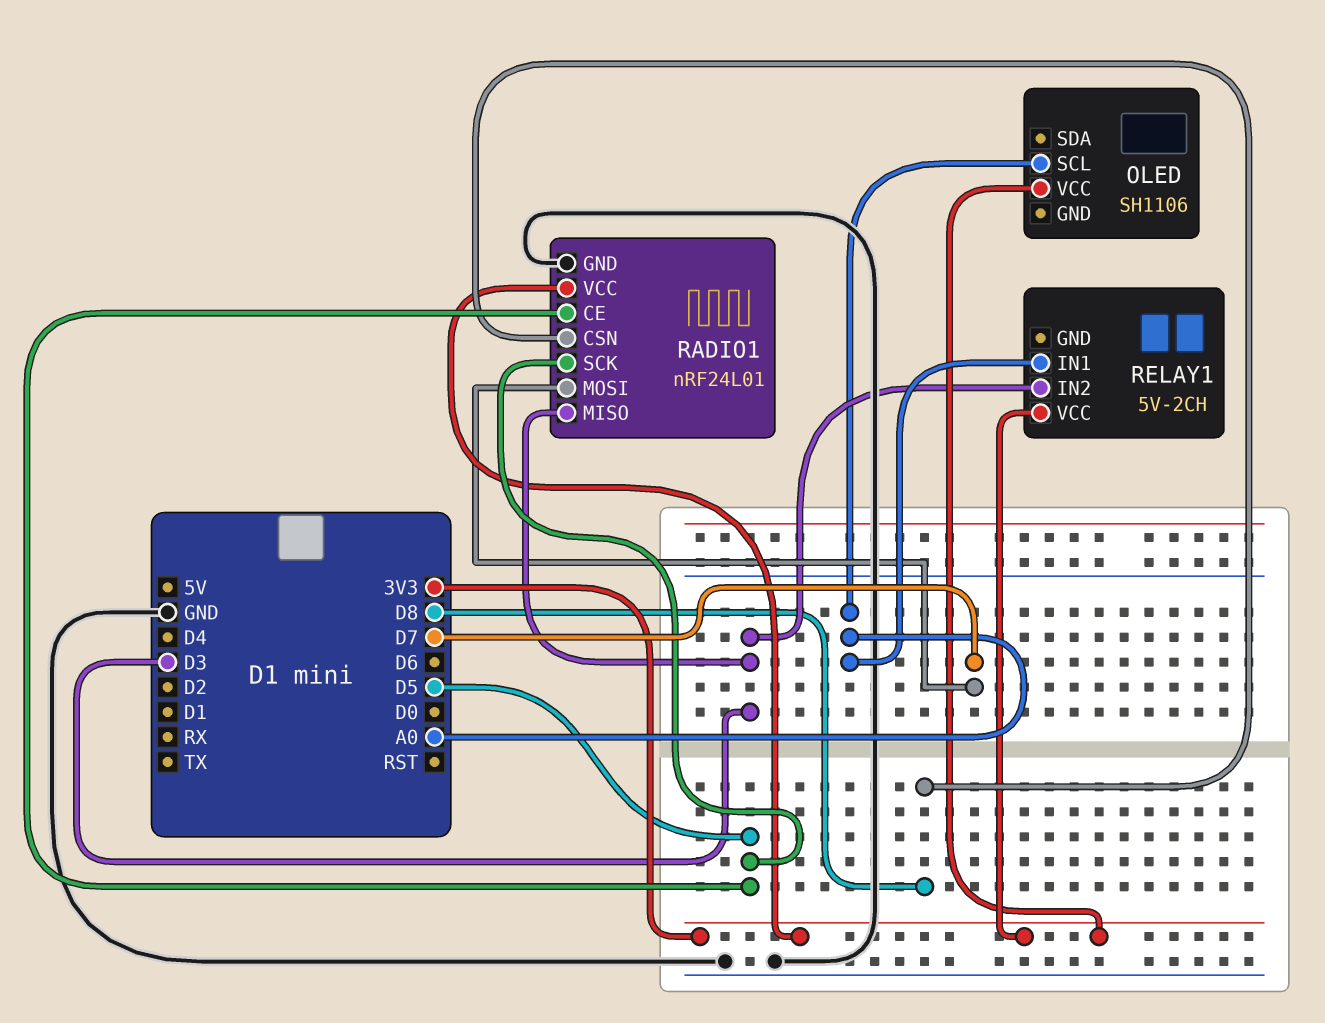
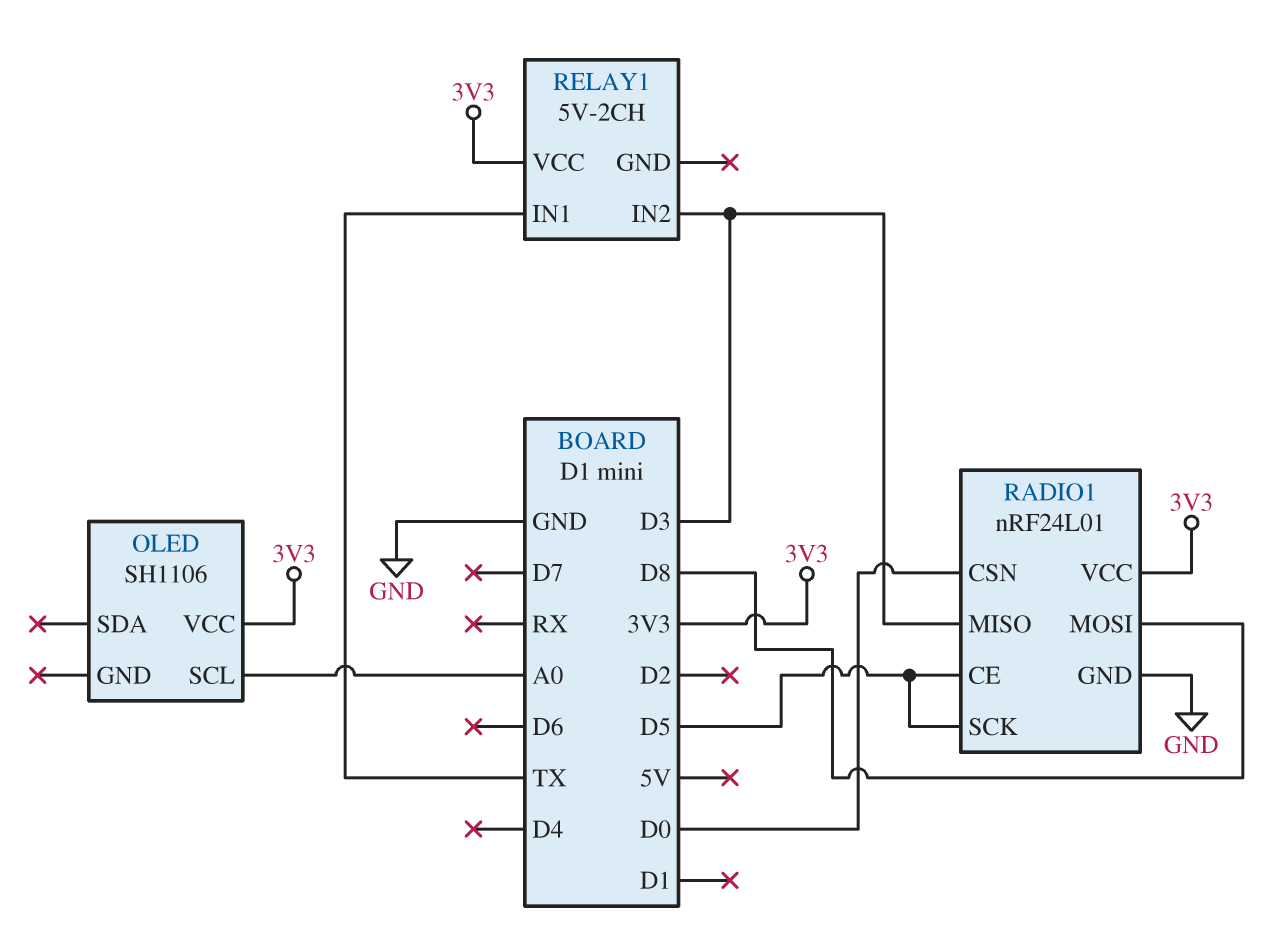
RADIO1 pin CSN: D8 -> D0
RADIO1 pin MOSI: D7 -> D8
RELAY1 pin IN1: A0 -> TX

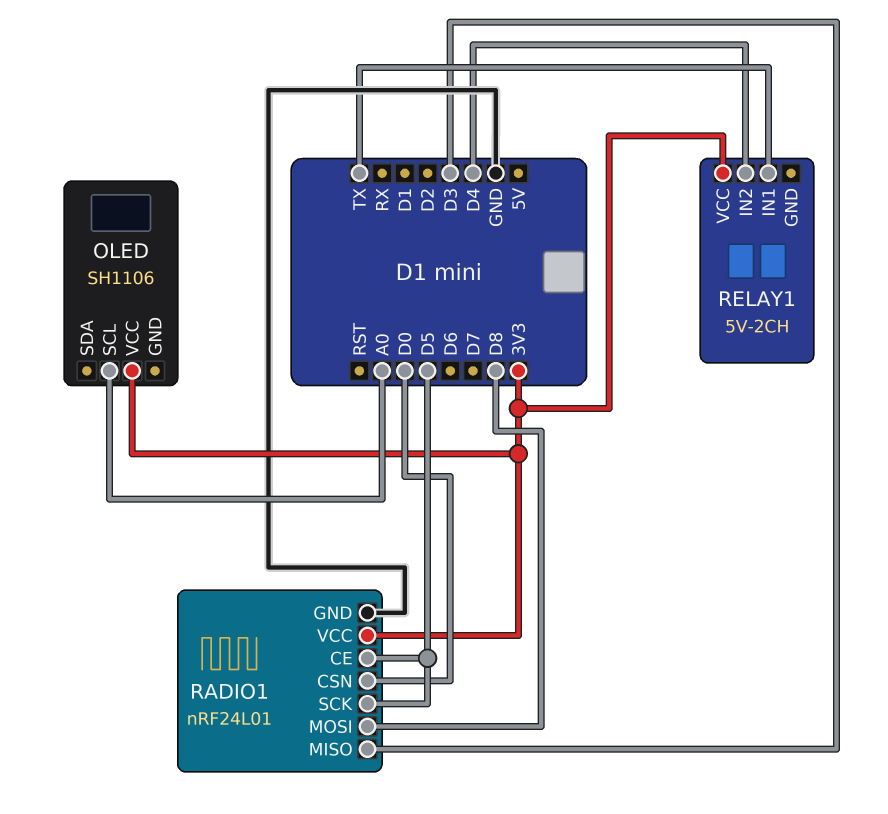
RELAY1 pin IN2: D3 -> D4

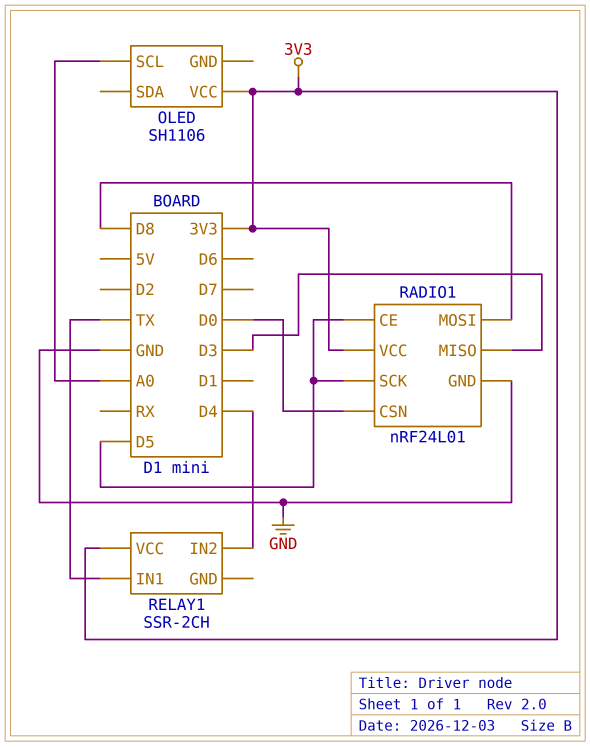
RELAY1: 5V-2CH -> SSR-2CH

